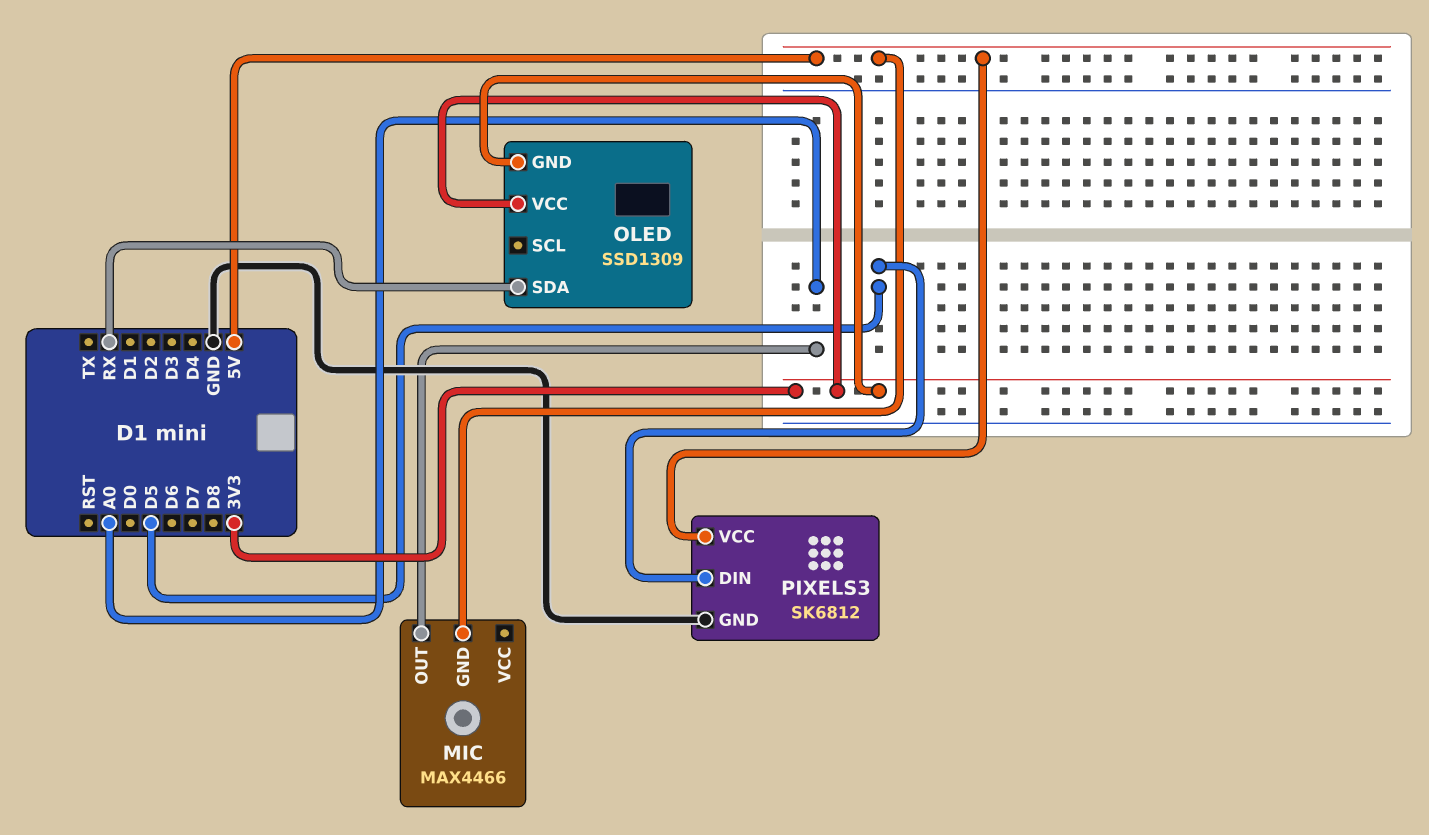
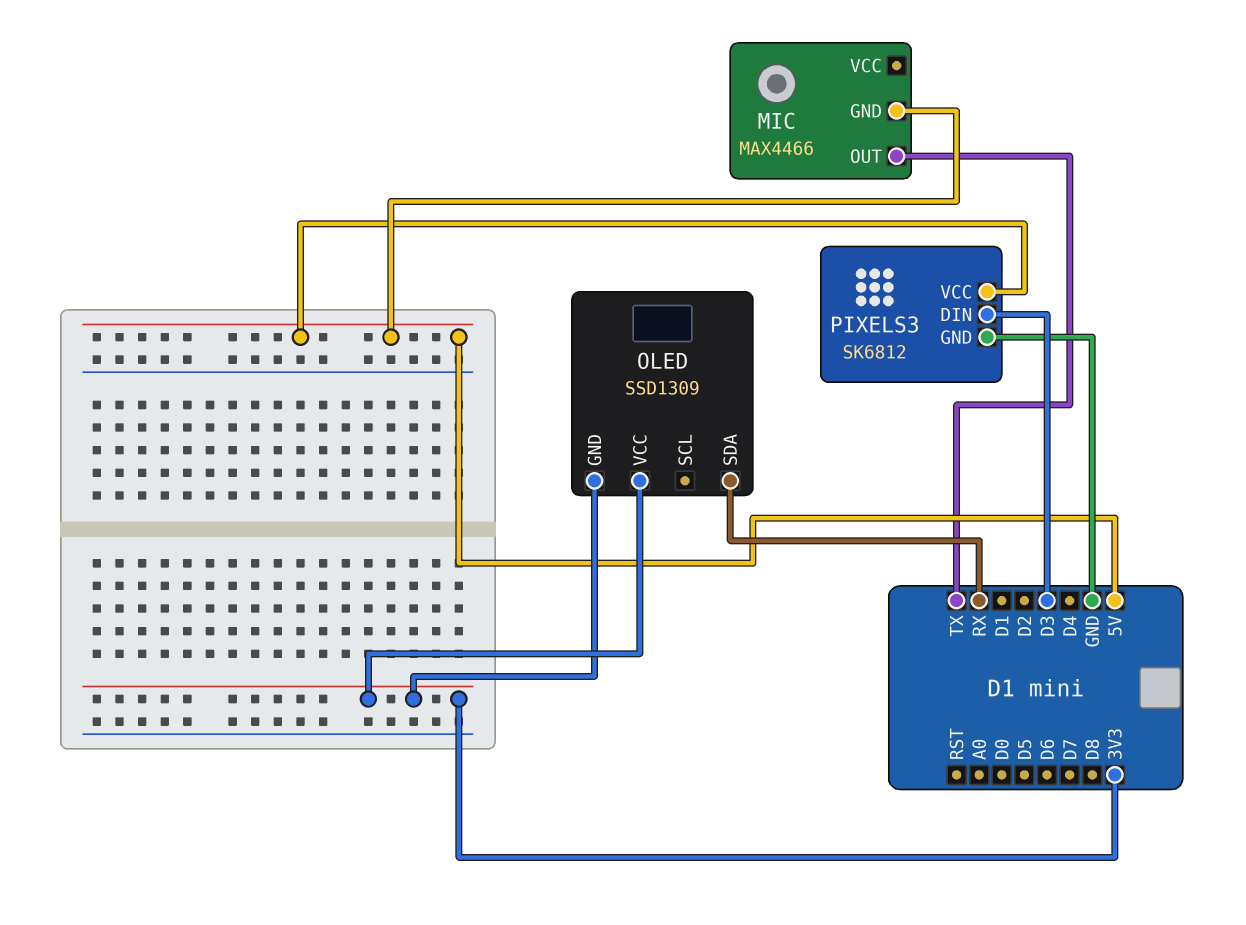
MIC pin OUT: A0 -> TX
PIXELS3 pin DIN: D5 -> D3

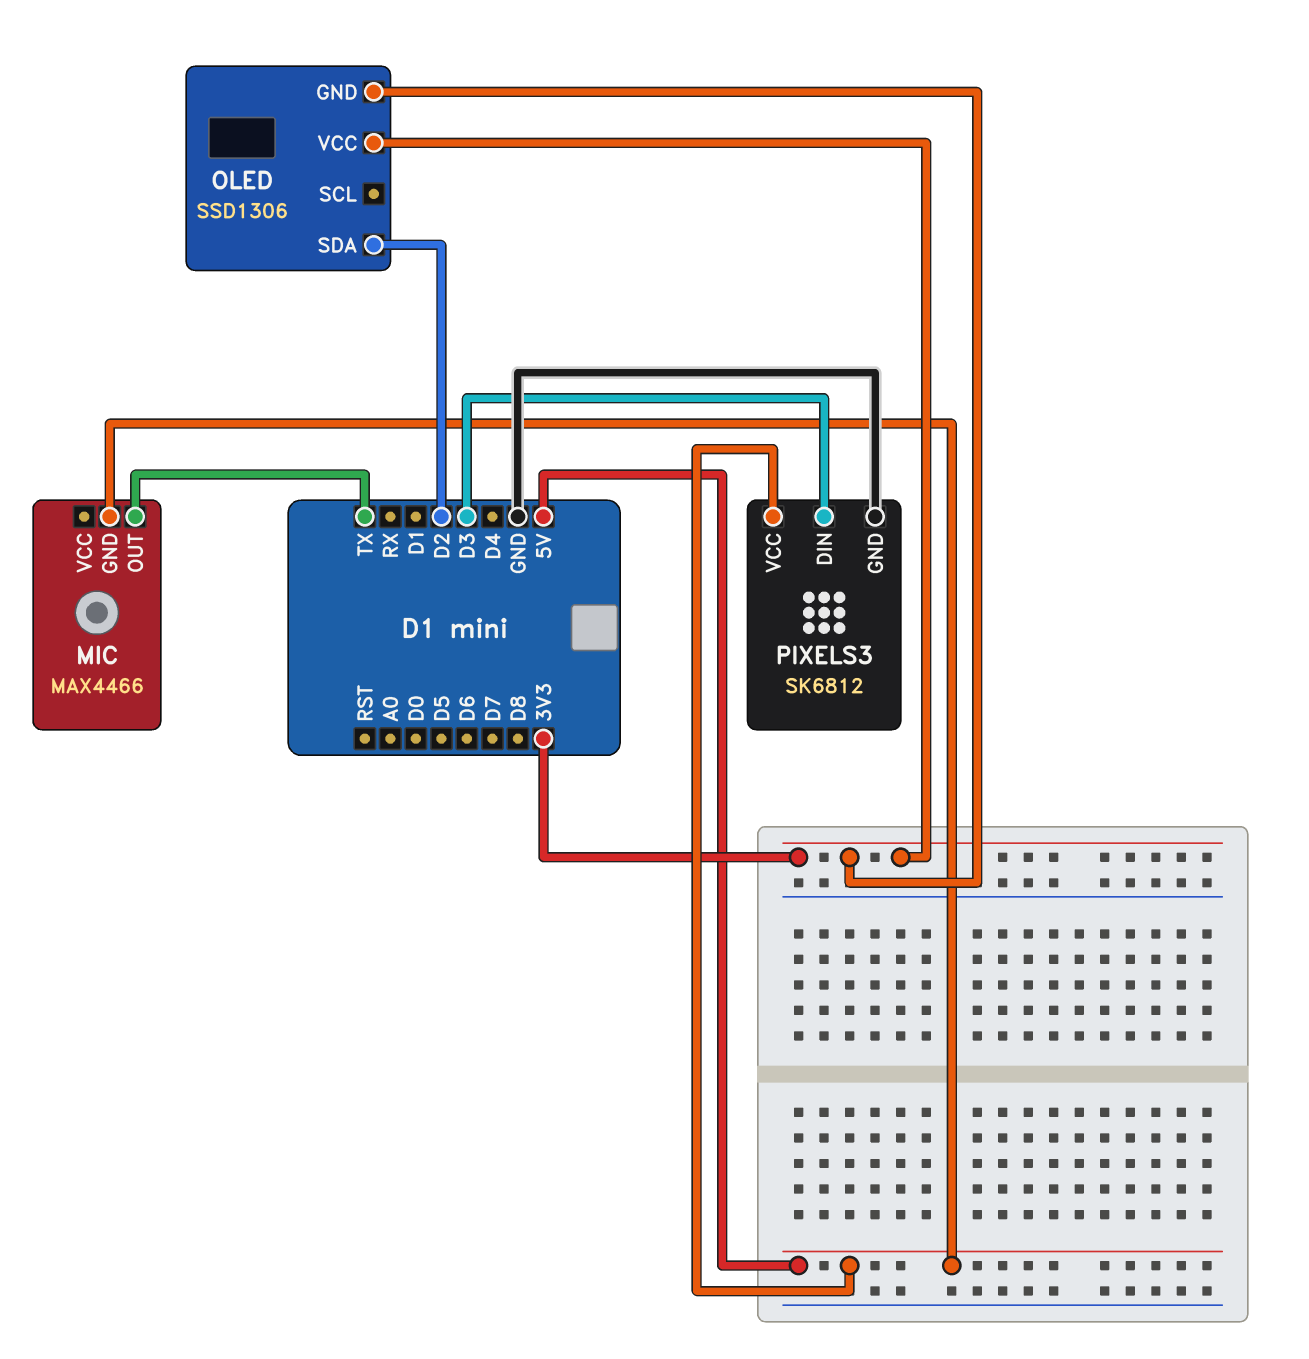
OLED: SSD1309 -> SSD1306
OLED pin SDA: RX -> D2

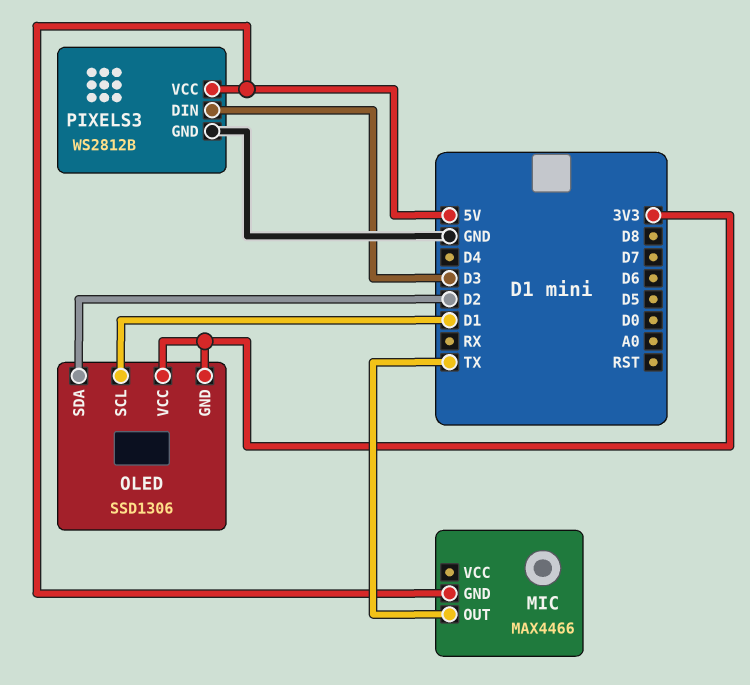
OLED pin SCL: none -> D1
PIXELS3: SK6812 -> WS2812B

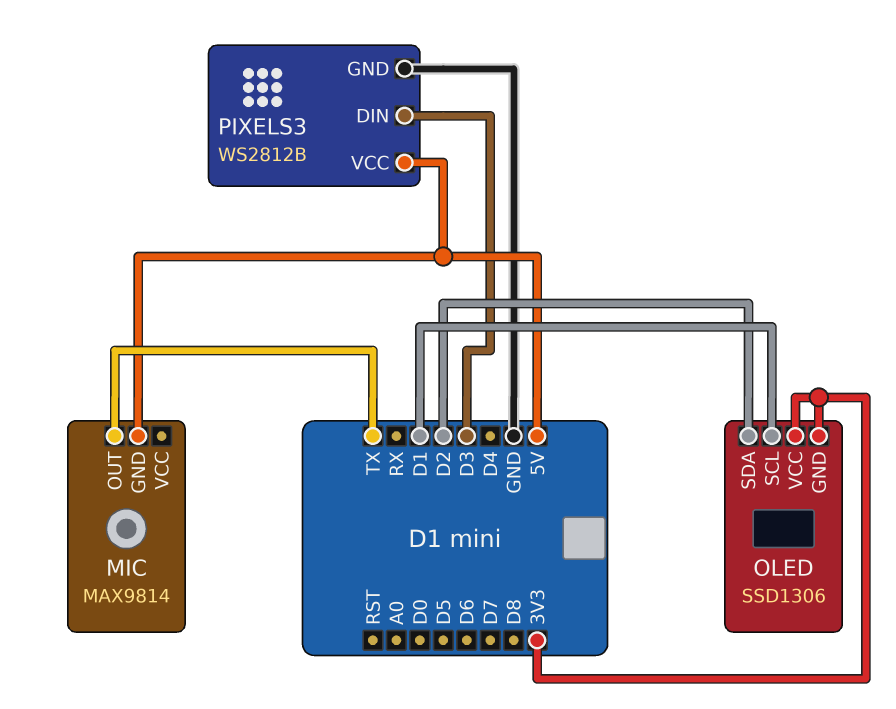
MIC: MAX4466 -> MAX9814

